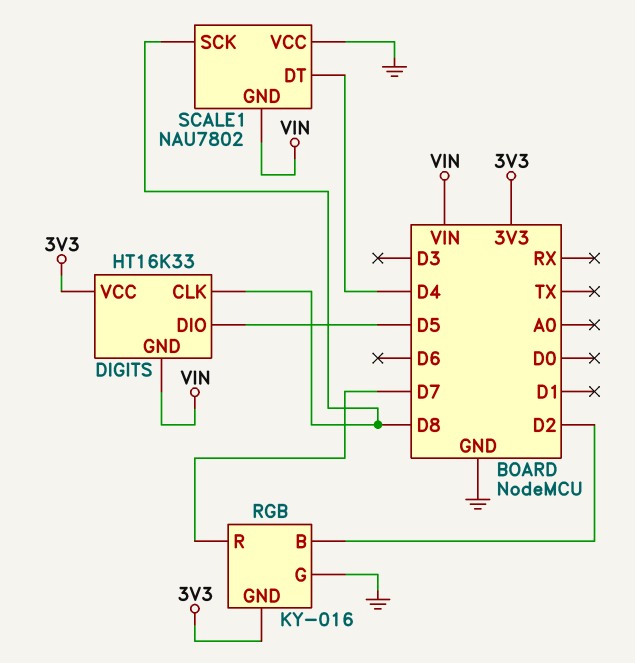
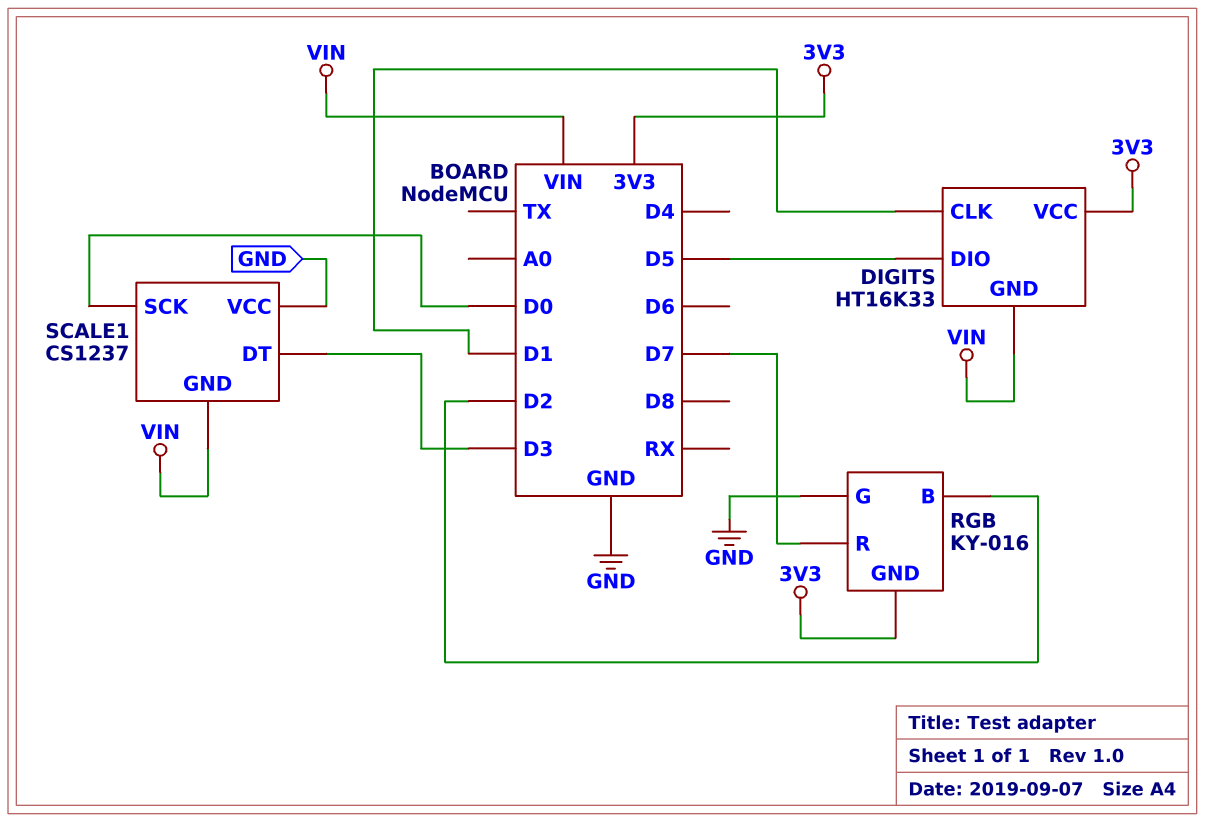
DIGITS pin CLK: D8 -> D1
SCALE1: NAU7802 -> CS1237
SCALE1 pin DT: D4 -> D3
SCALE1 pin SCK: D8 -> D0

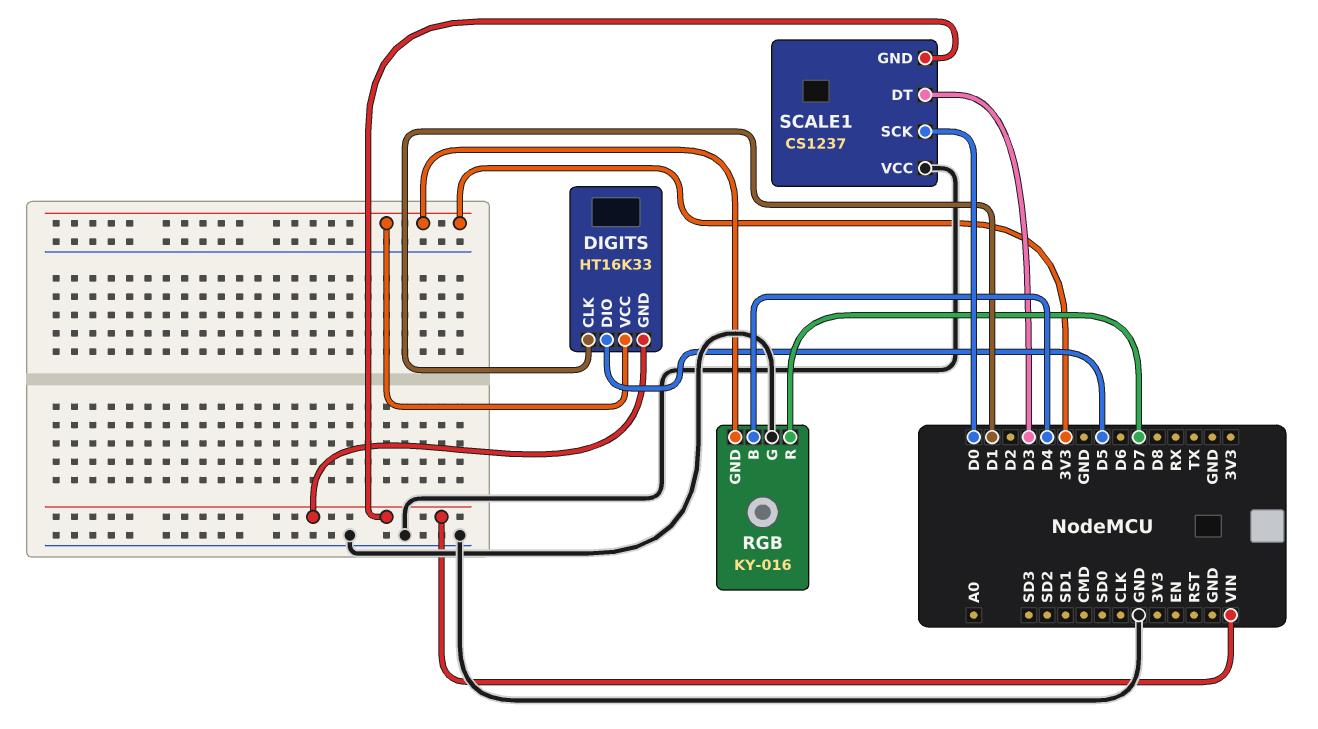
RGB pin B: D2 -> D4

